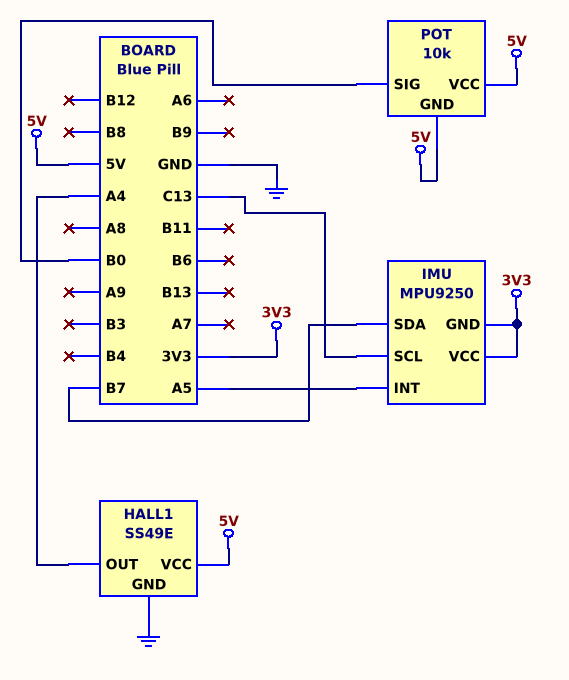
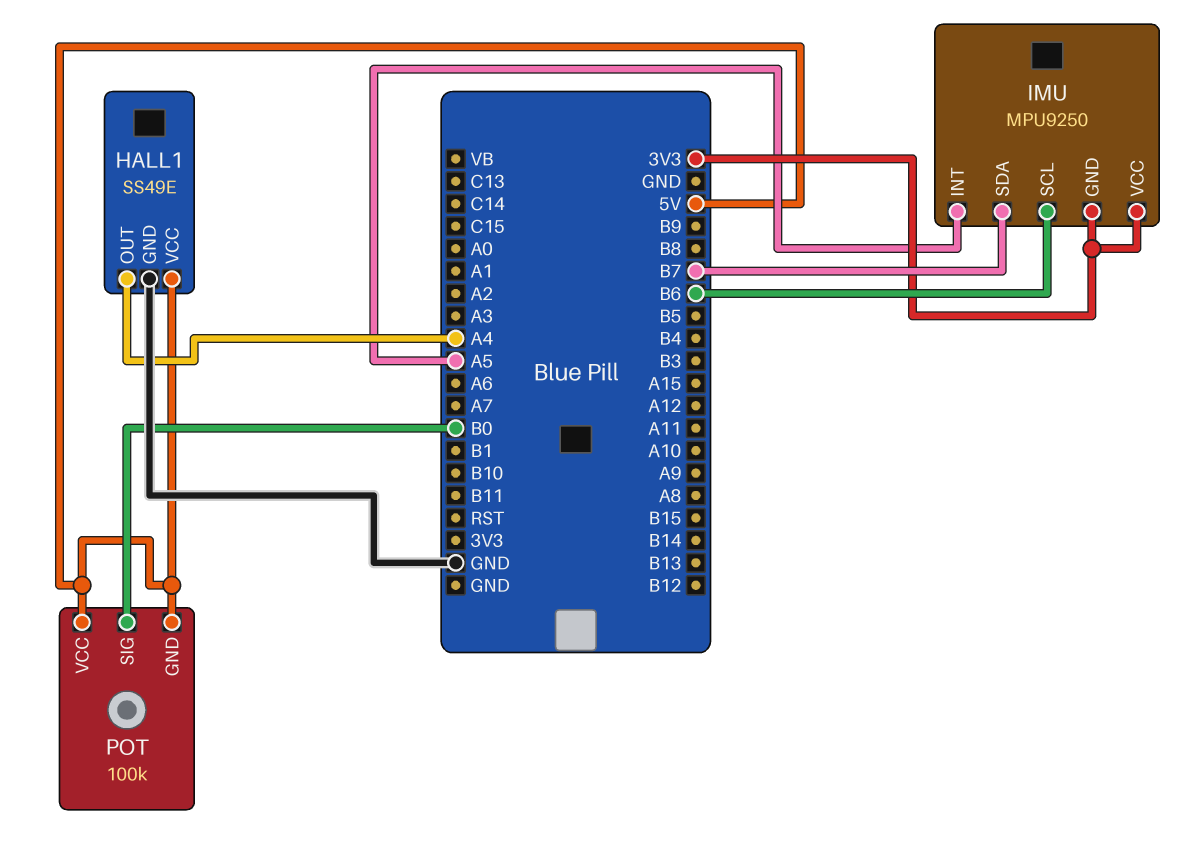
IMU pin SCL: C13 -> B6
POT: 10k -> 100k

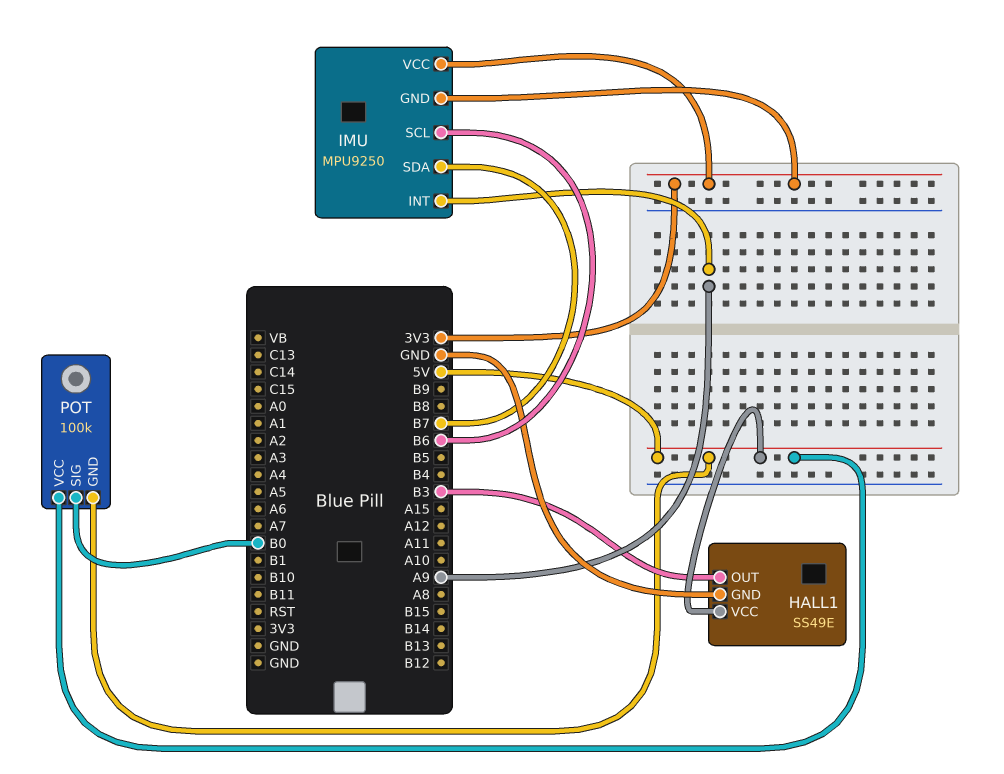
HALL1 pin OUT: A4 -> B3
IMU pin INT: A5 -> A9

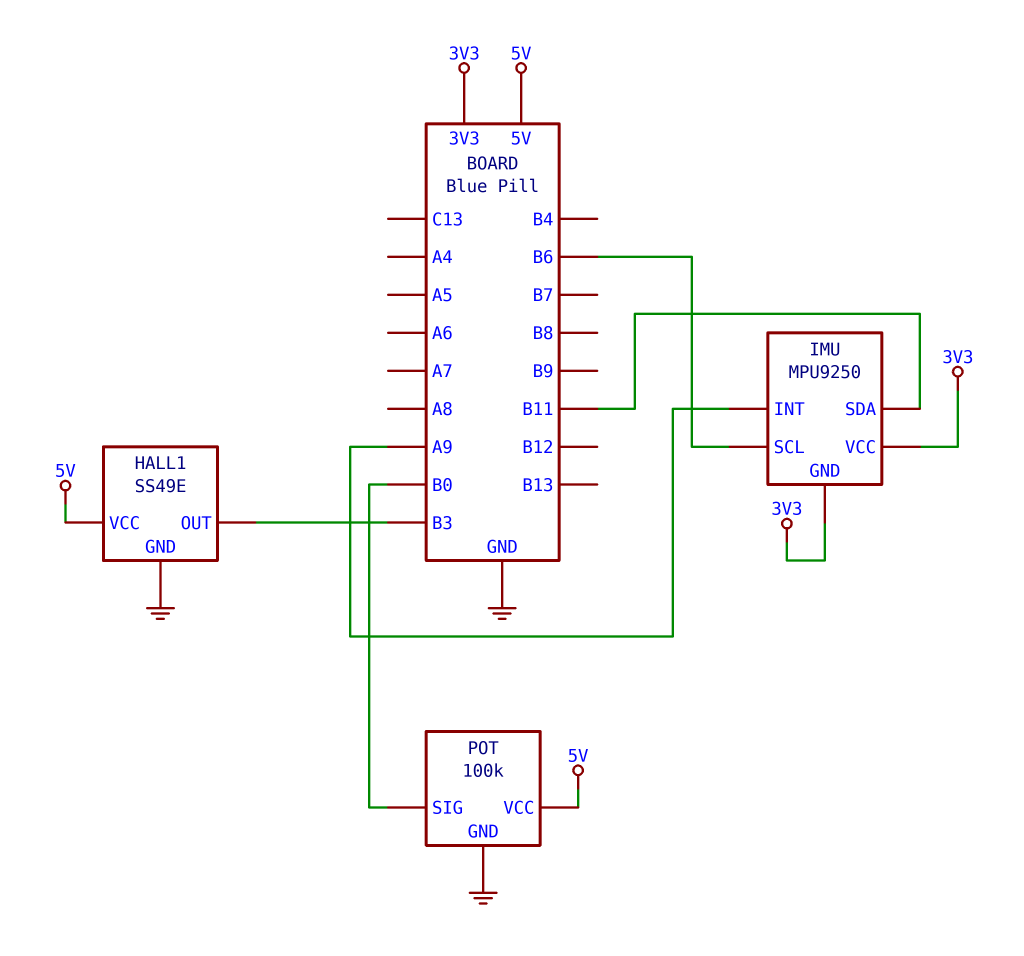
IMU pin SDA: B7 -> B11
POT pin GND: 5V -> GND

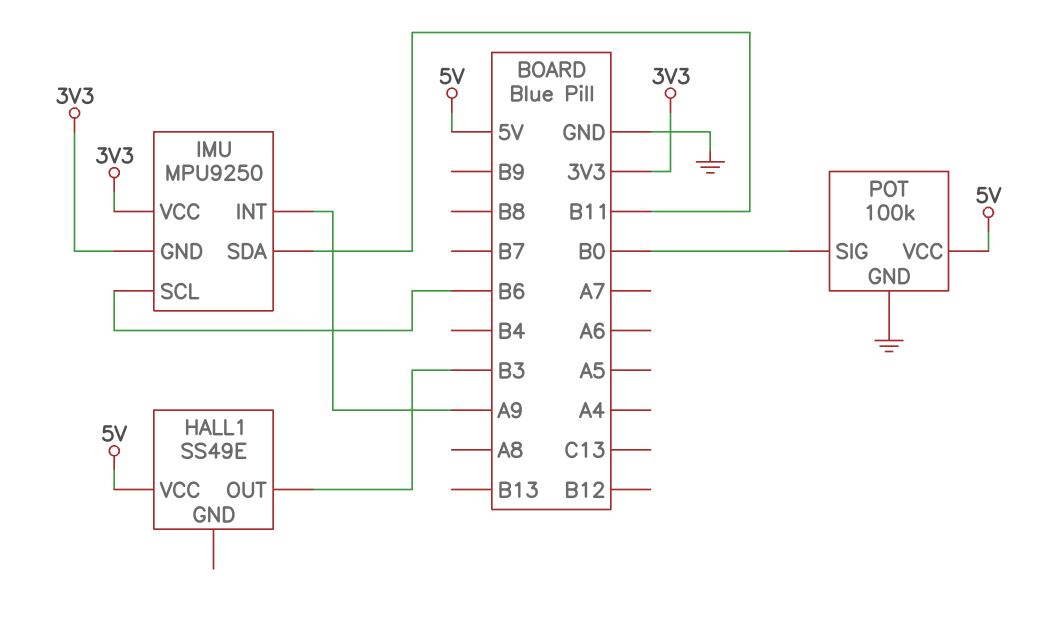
HALL1 pin GND: GND -> none

